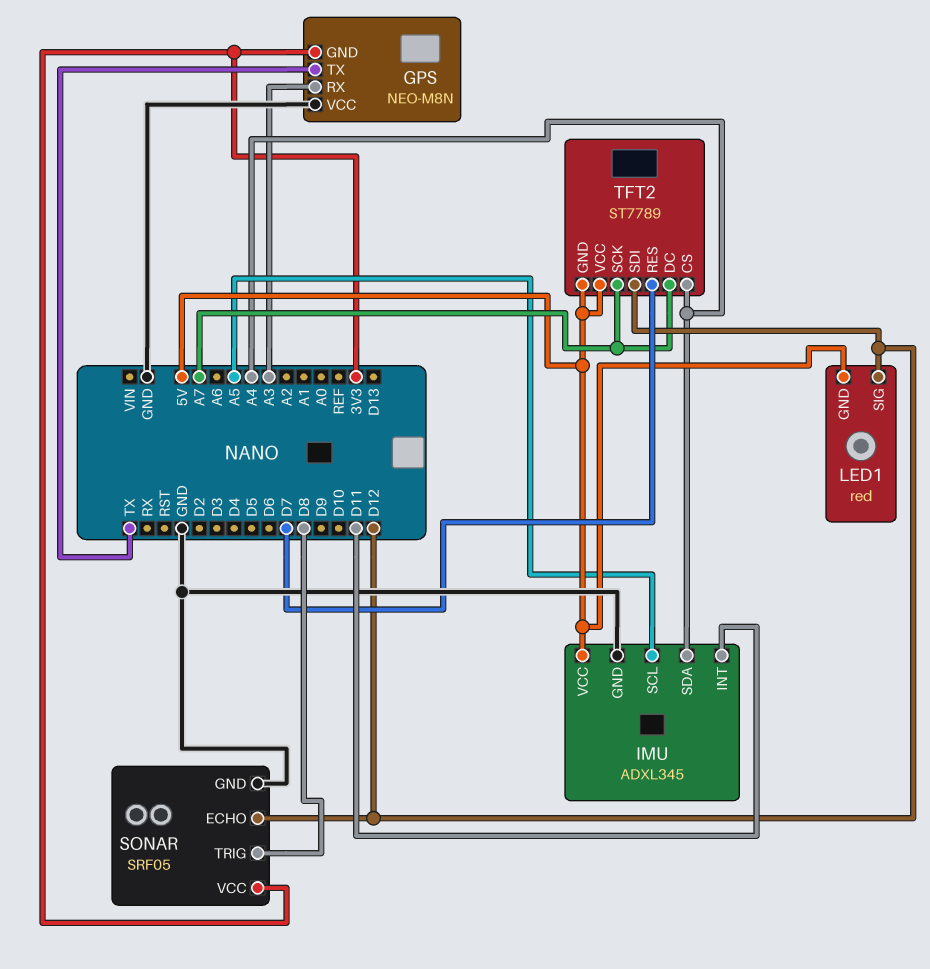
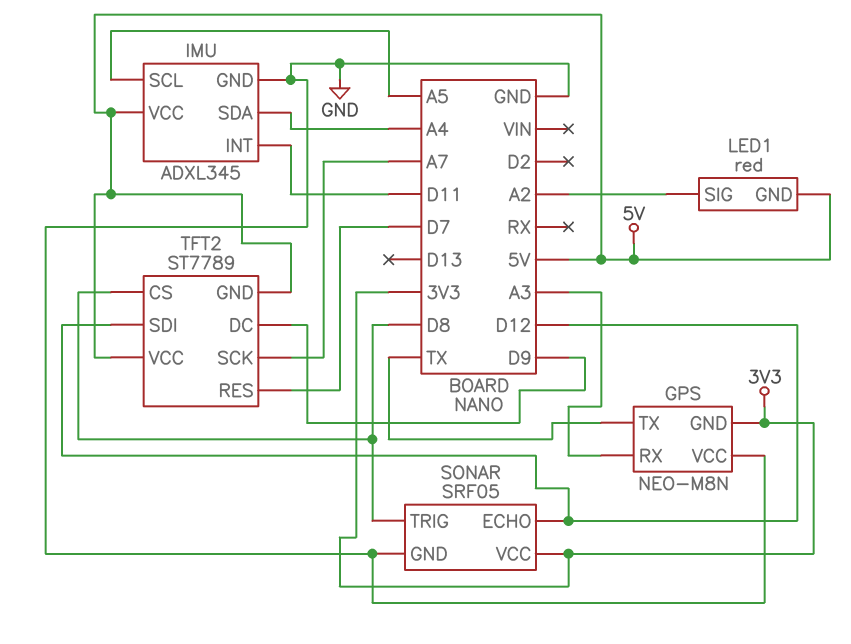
LED1 pin SIG: D12 -> A2
TFT2 pin CS: A4 -> D8
TFT2 pin DC: A7 -> D9

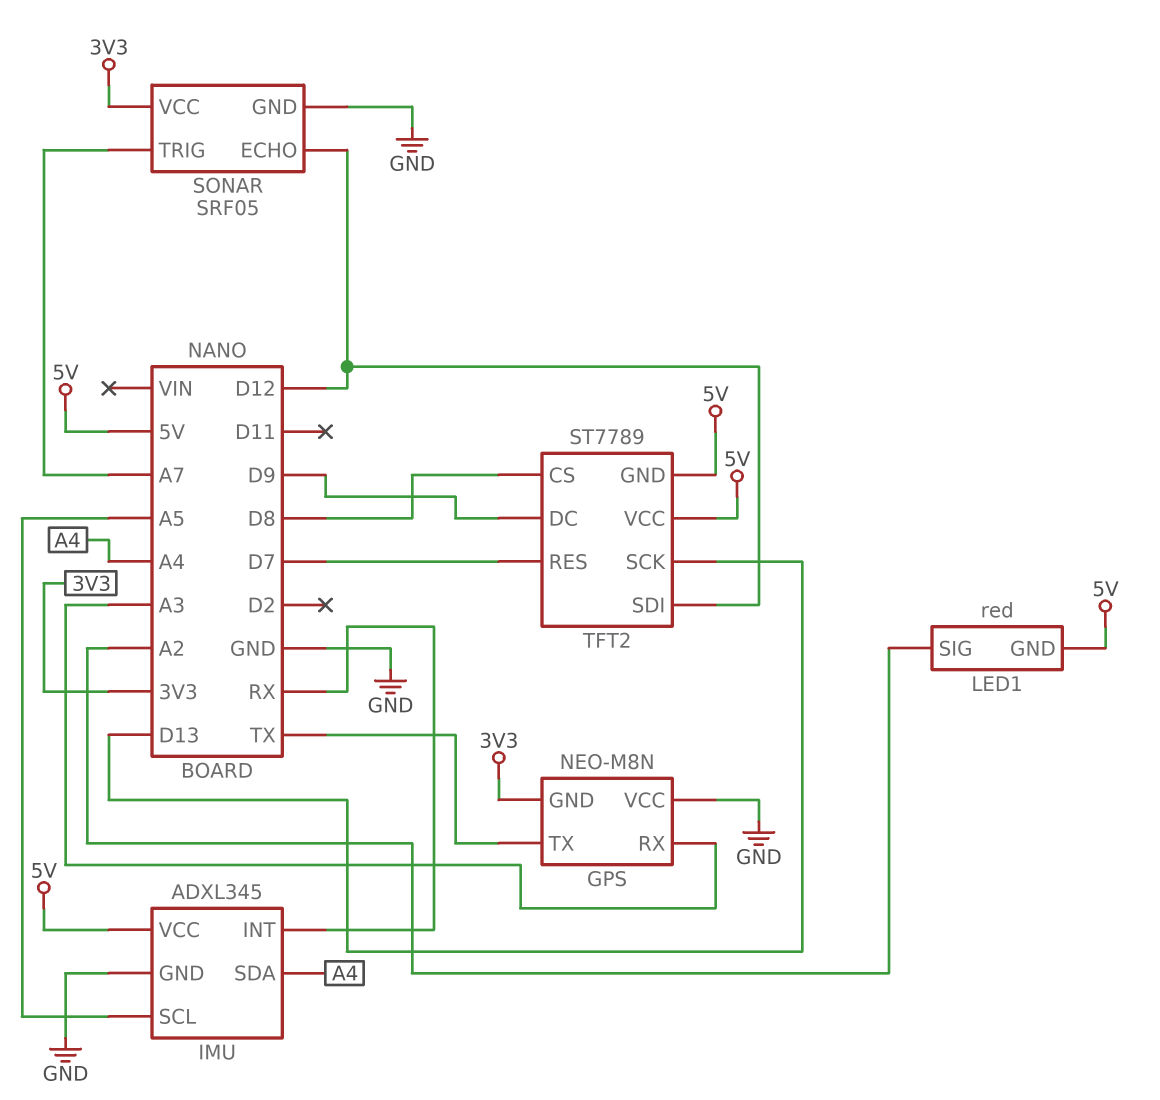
IMU pin INT: D11 -> RX
SONAR pin TRIG: D8 -> A7
TFT2 pin SCK: A7 -> D13

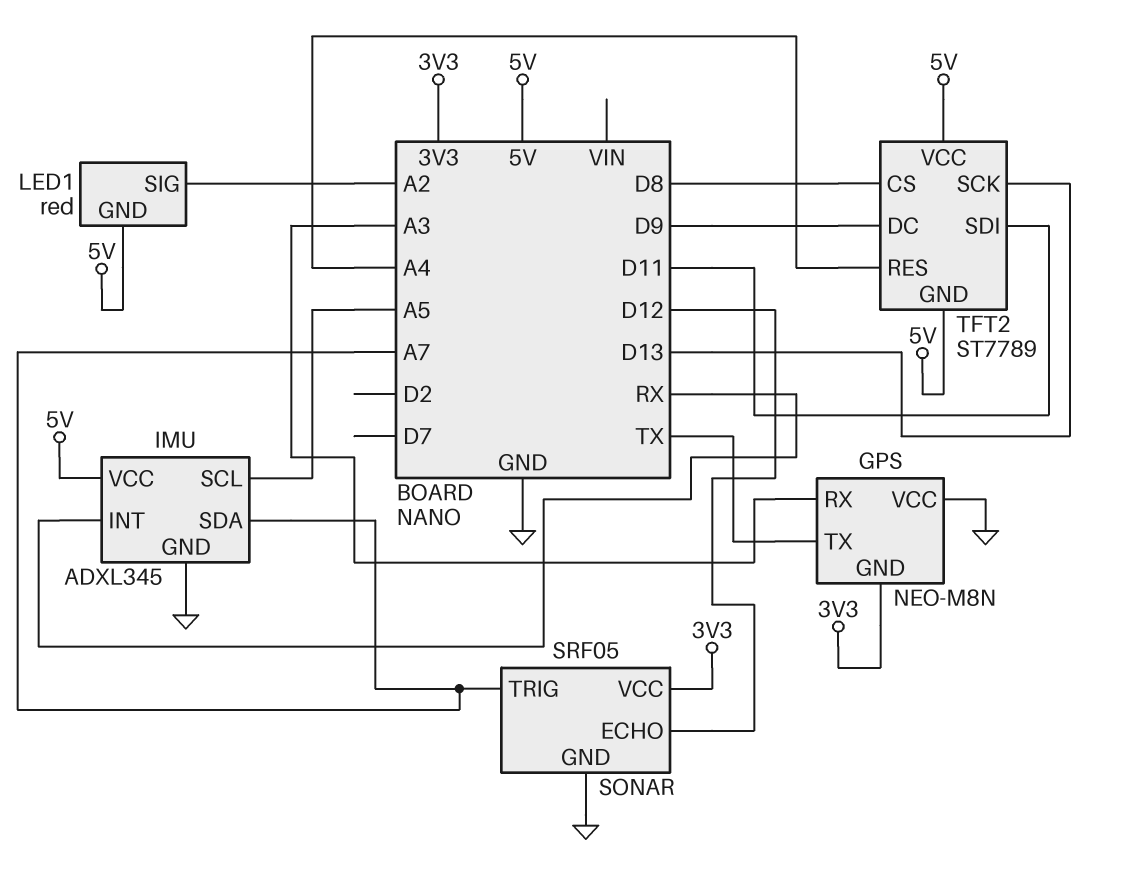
IMU pin SDA: A4 -> A7
TFT2 pin RES: D7 -> A4
TFT2 pin SDI: D12 -> D11

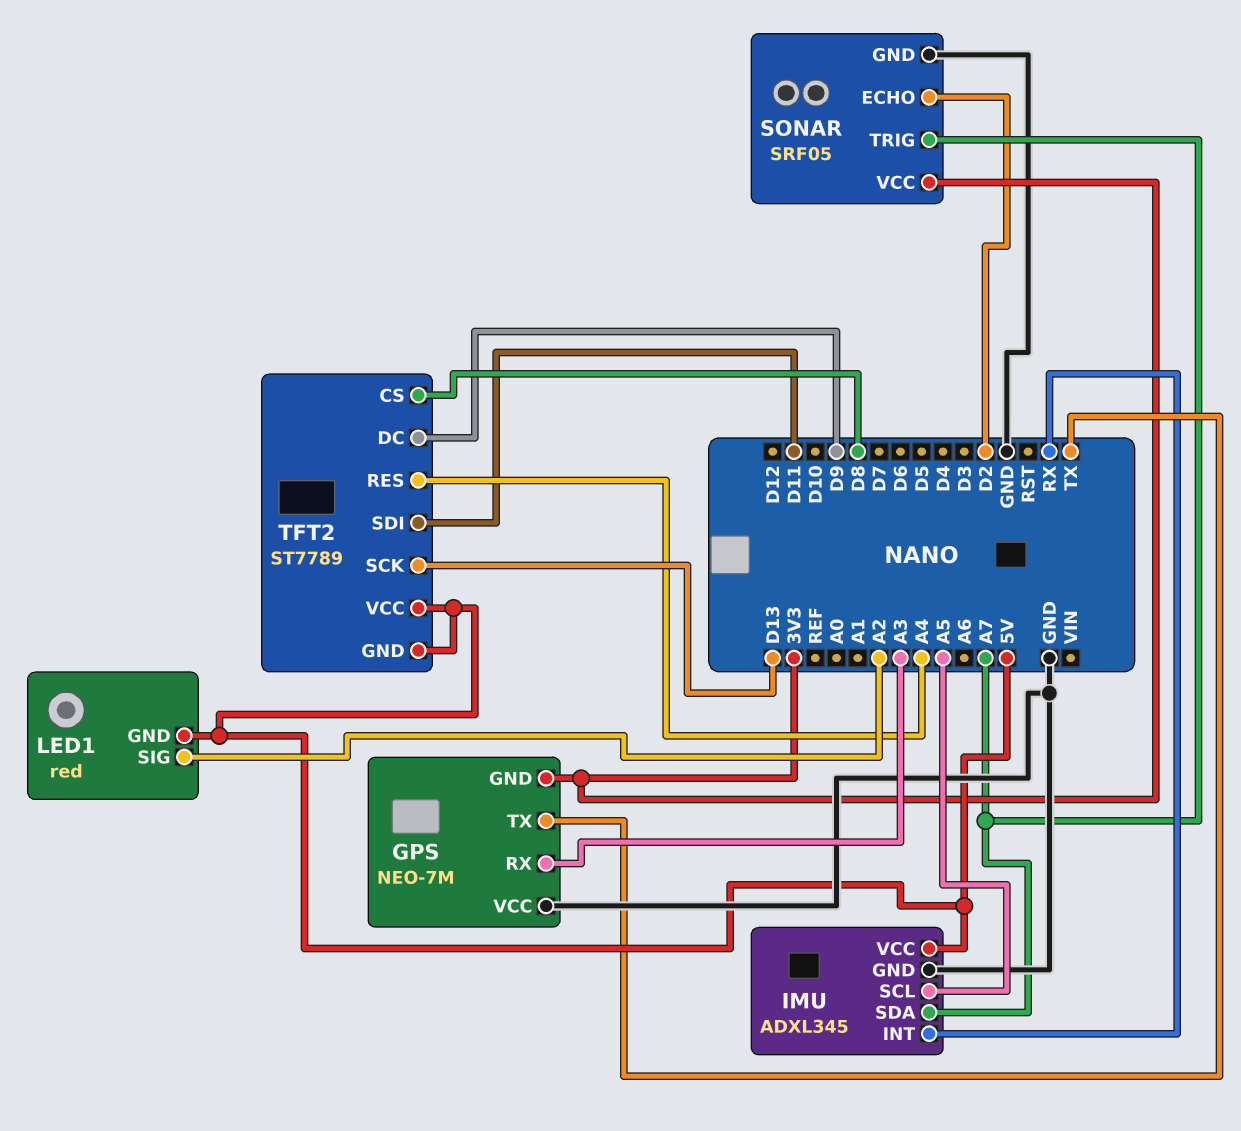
GPS: NEO-M8N -> NEO-7M
SONAR pin ECHO: D12 -> D2

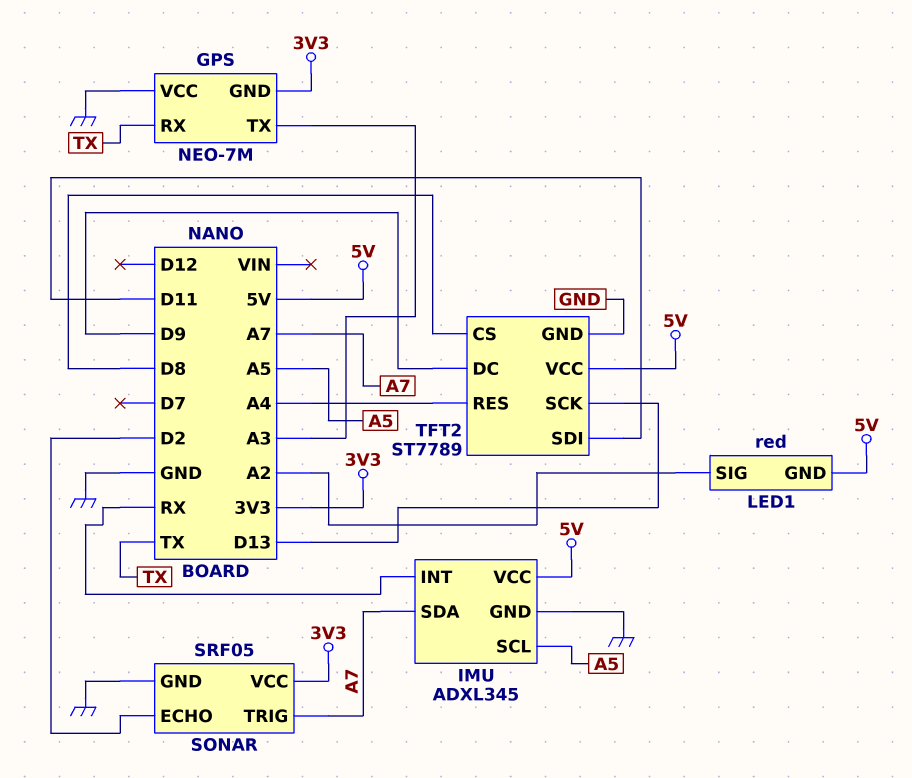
GPS pin RX: A3 -> TX
GPS pin TX: TX -> A3
TFT2 pin GND: 5V -> GND

